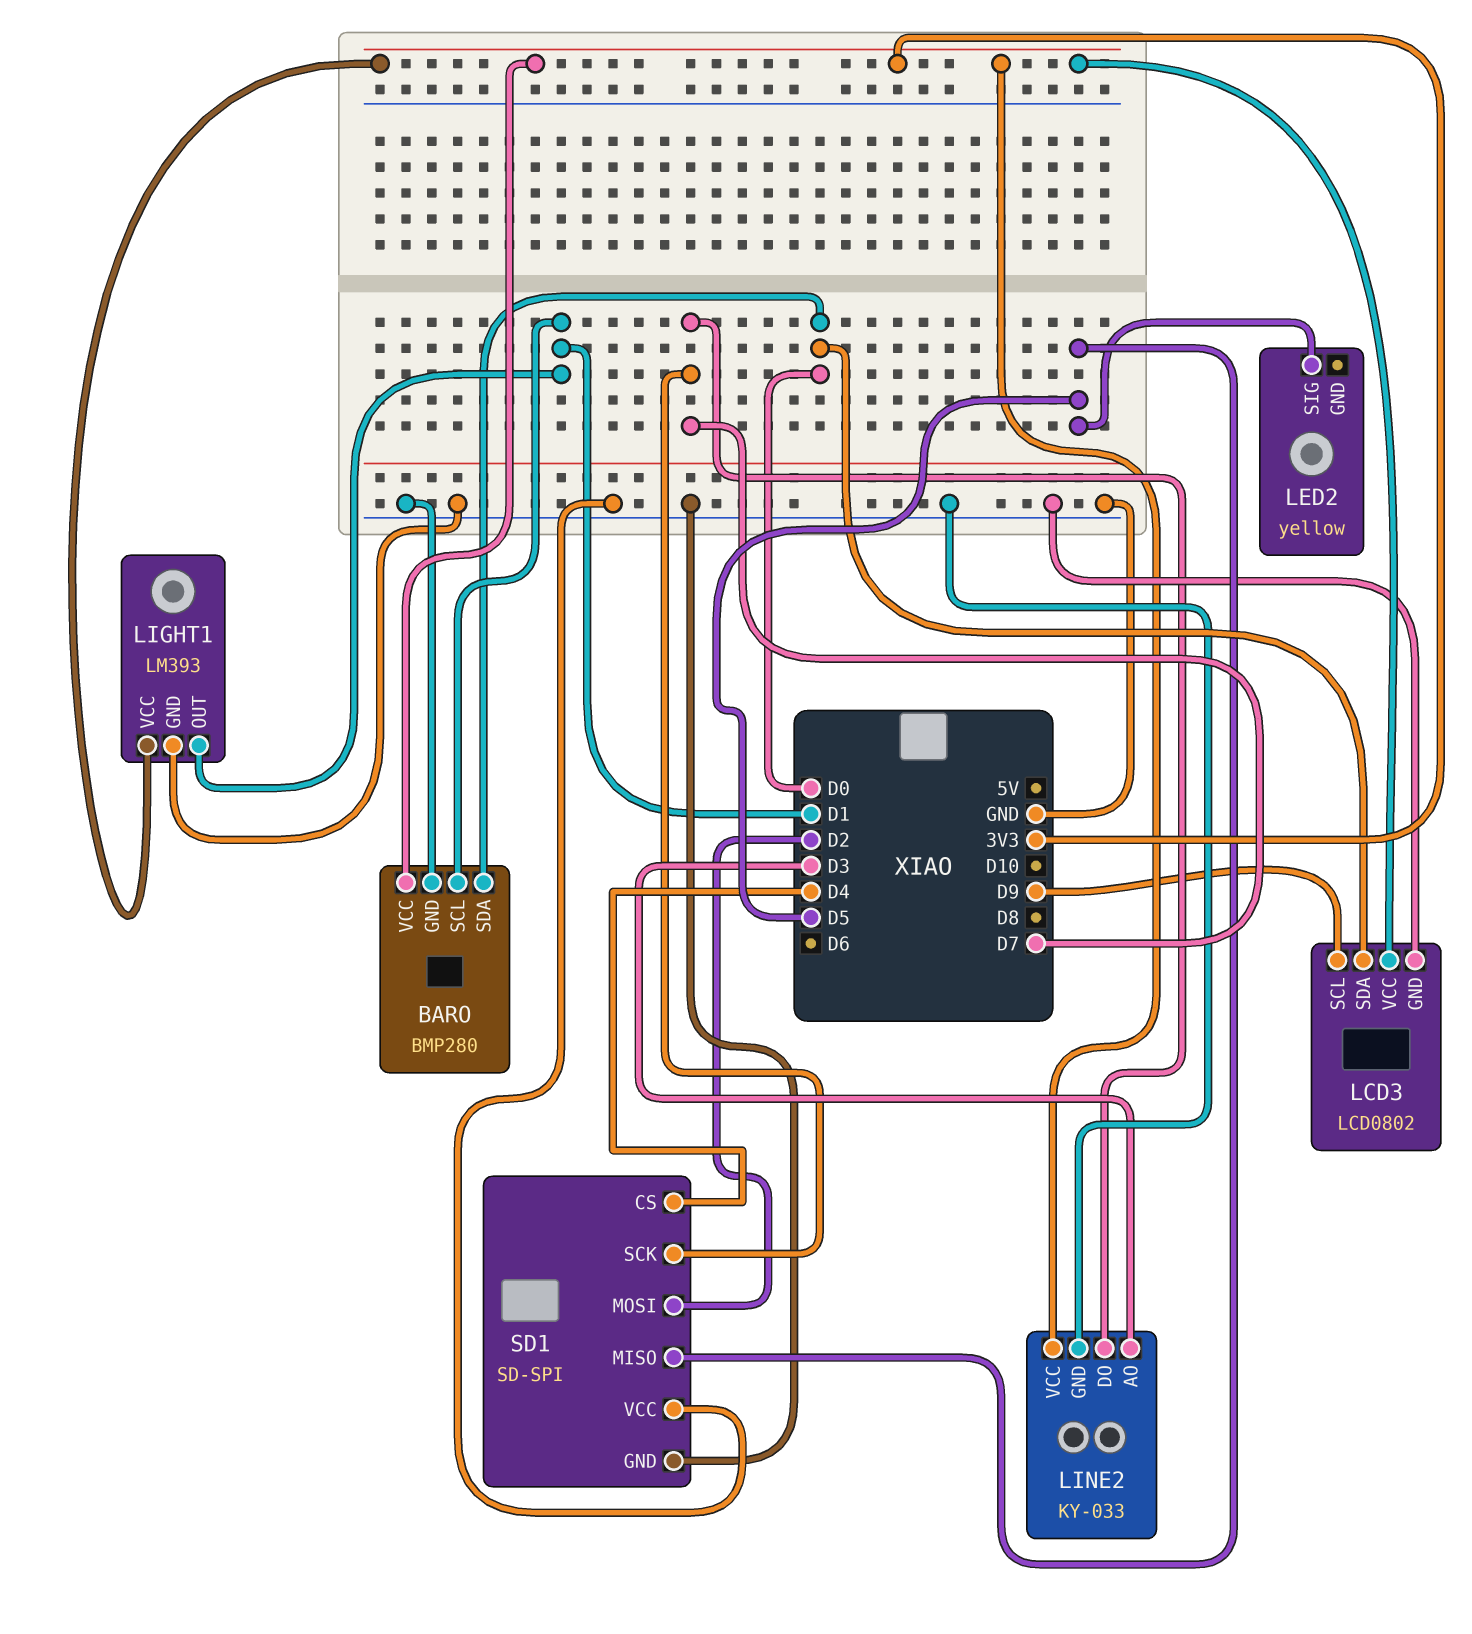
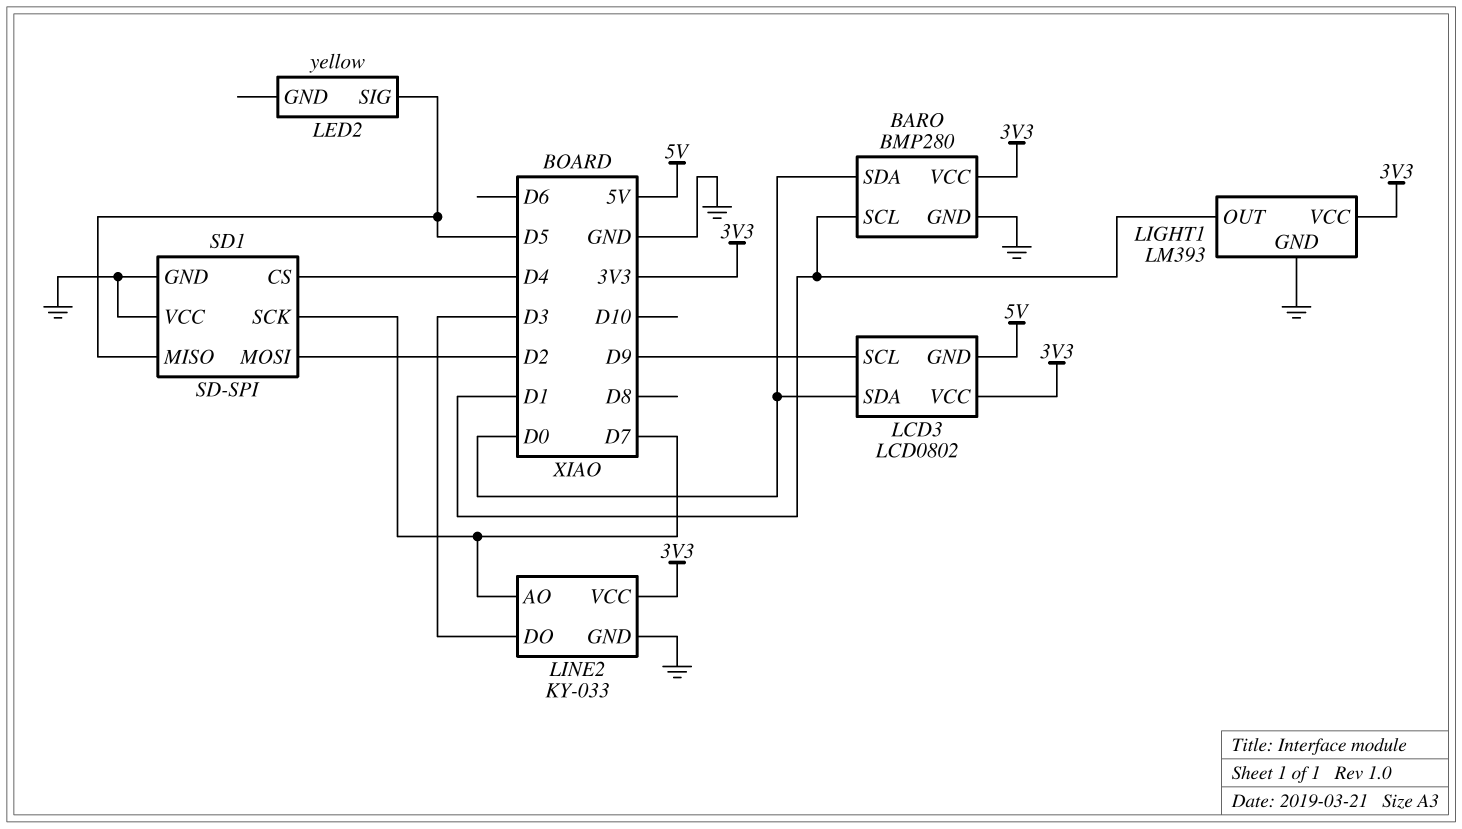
LCD3 pin GND: GND -> 5V
LINE2 pin AO: D3 -> D7
LINE2 pin DO: D7 -> D3

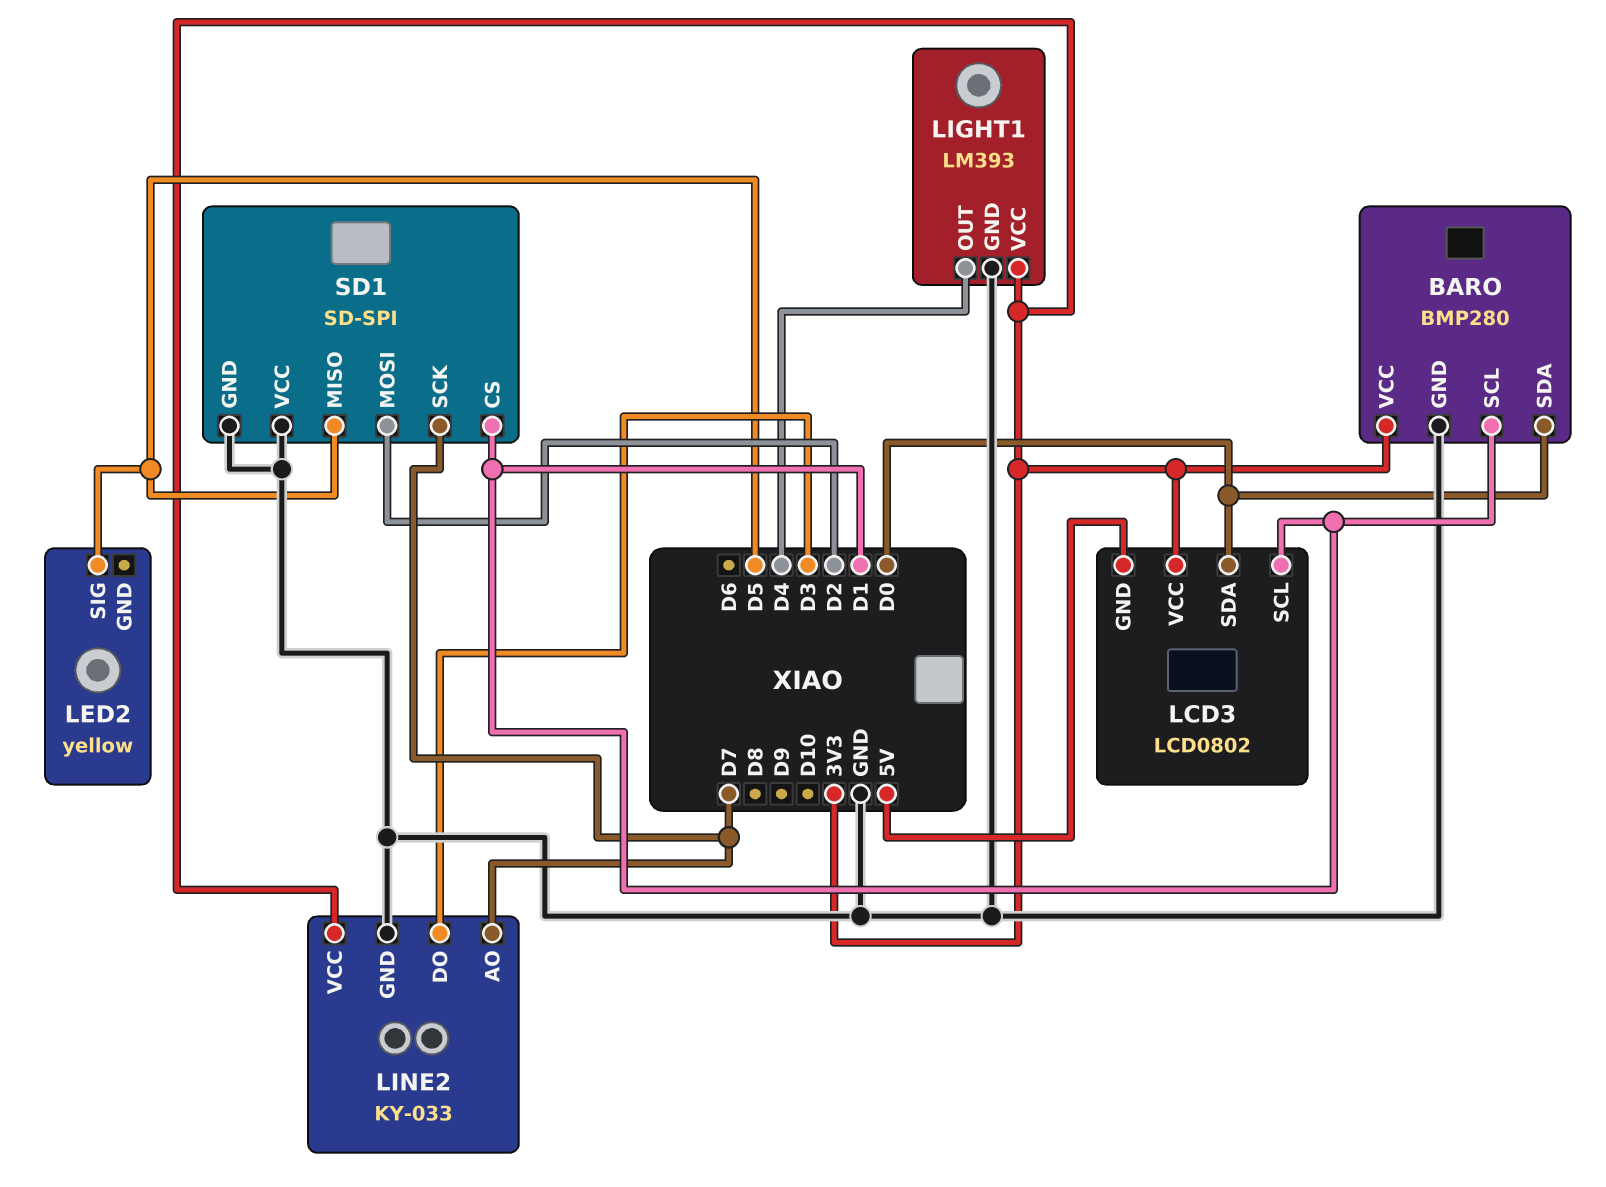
LCD3 pin SCL: D9 -> D1
LIGHT1 pin OUT: D1 -> D4
SD1 pin CS: D4 -> D1

